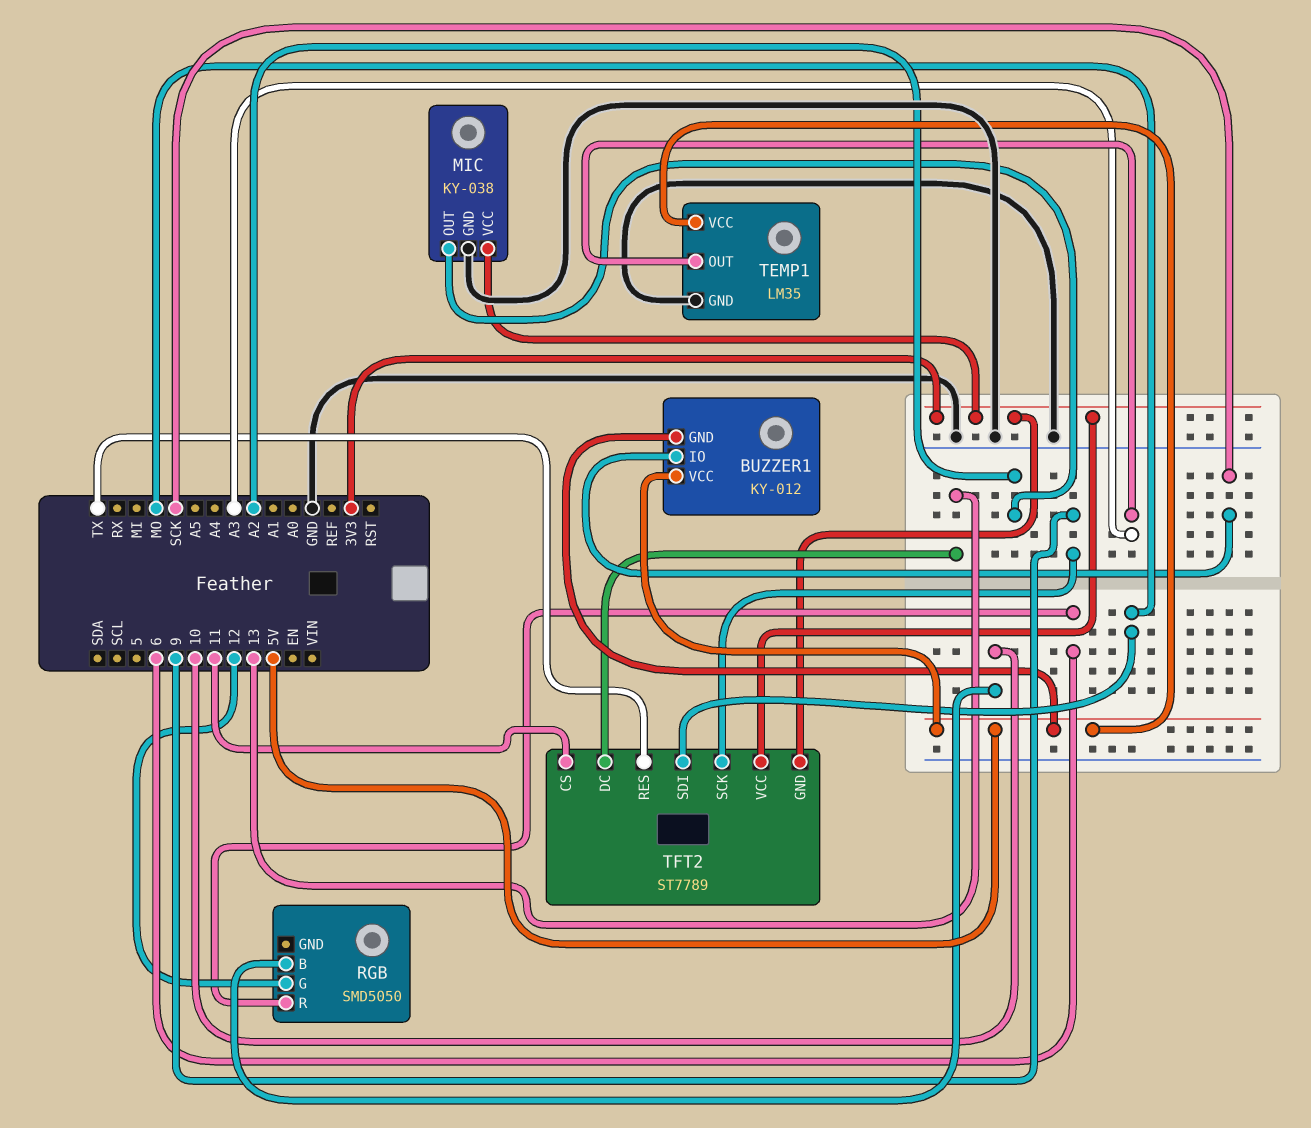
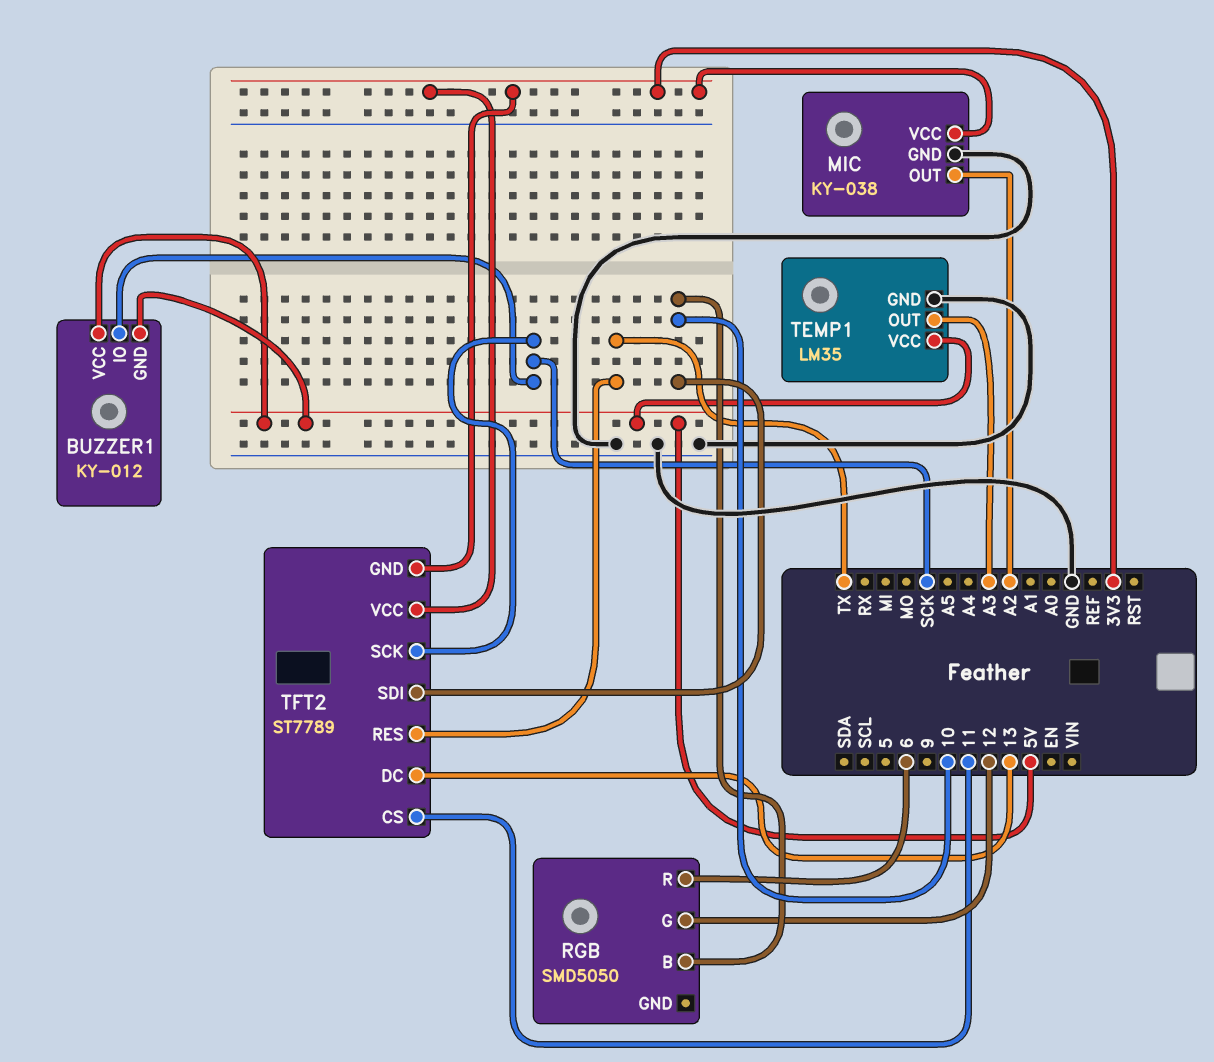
TFT2 pin SCK: 9 -> SCK
TFT2 pin SDI: MO -> 10

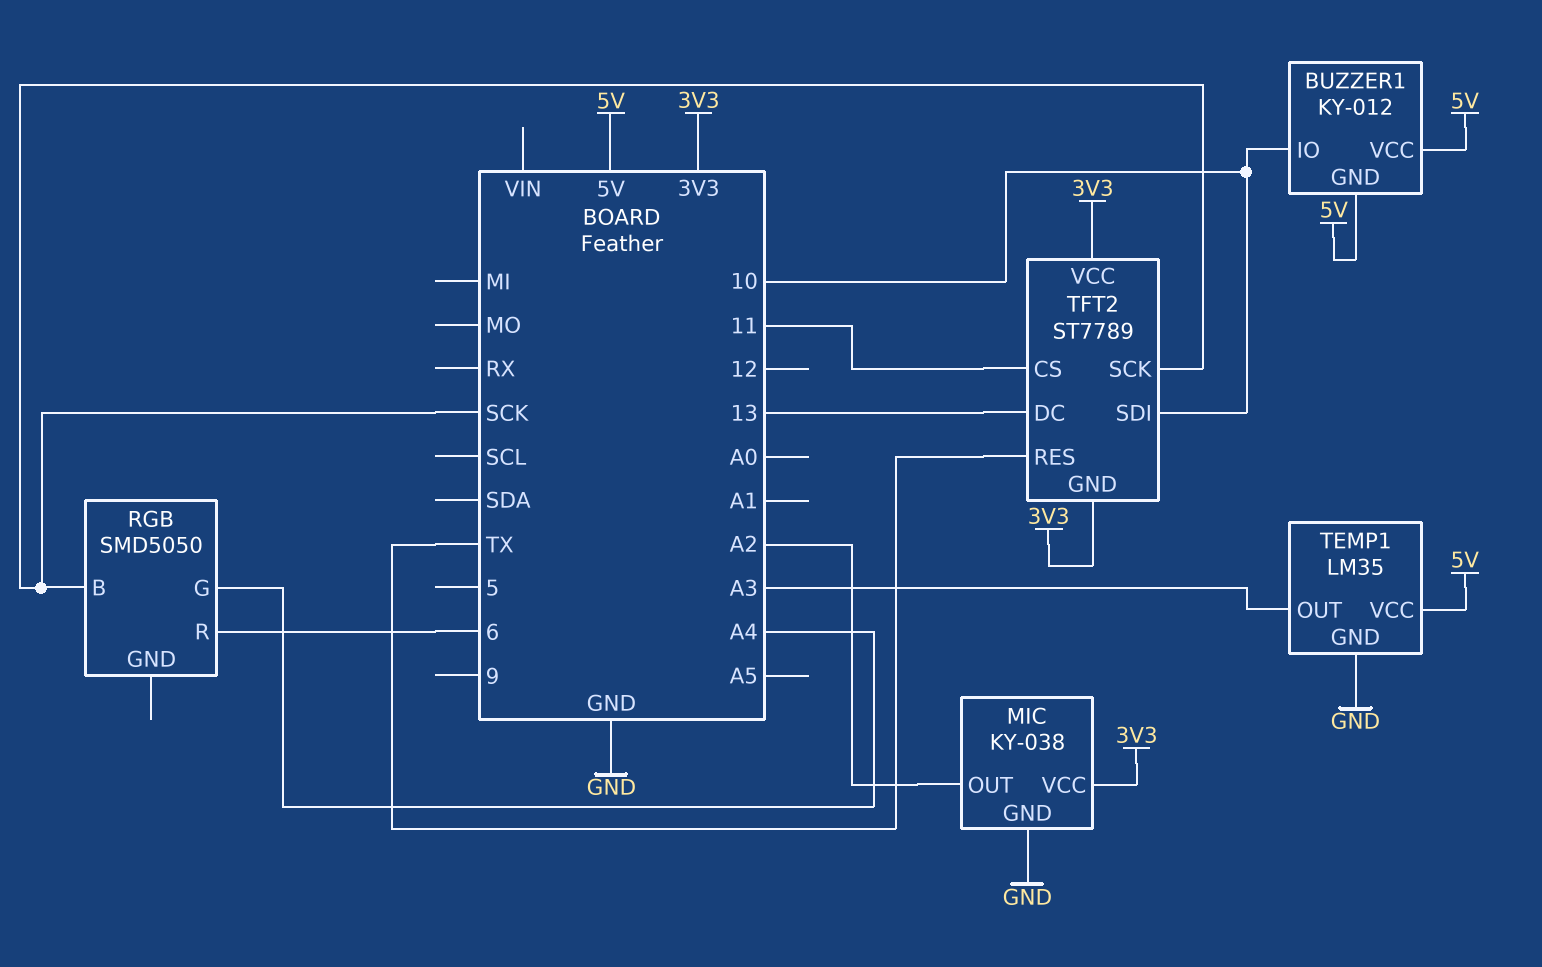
BUZZER1 pin IO: SCK -> 10
RGB pin B: 10 -> SCK
RGB pin G: 12 -> A4

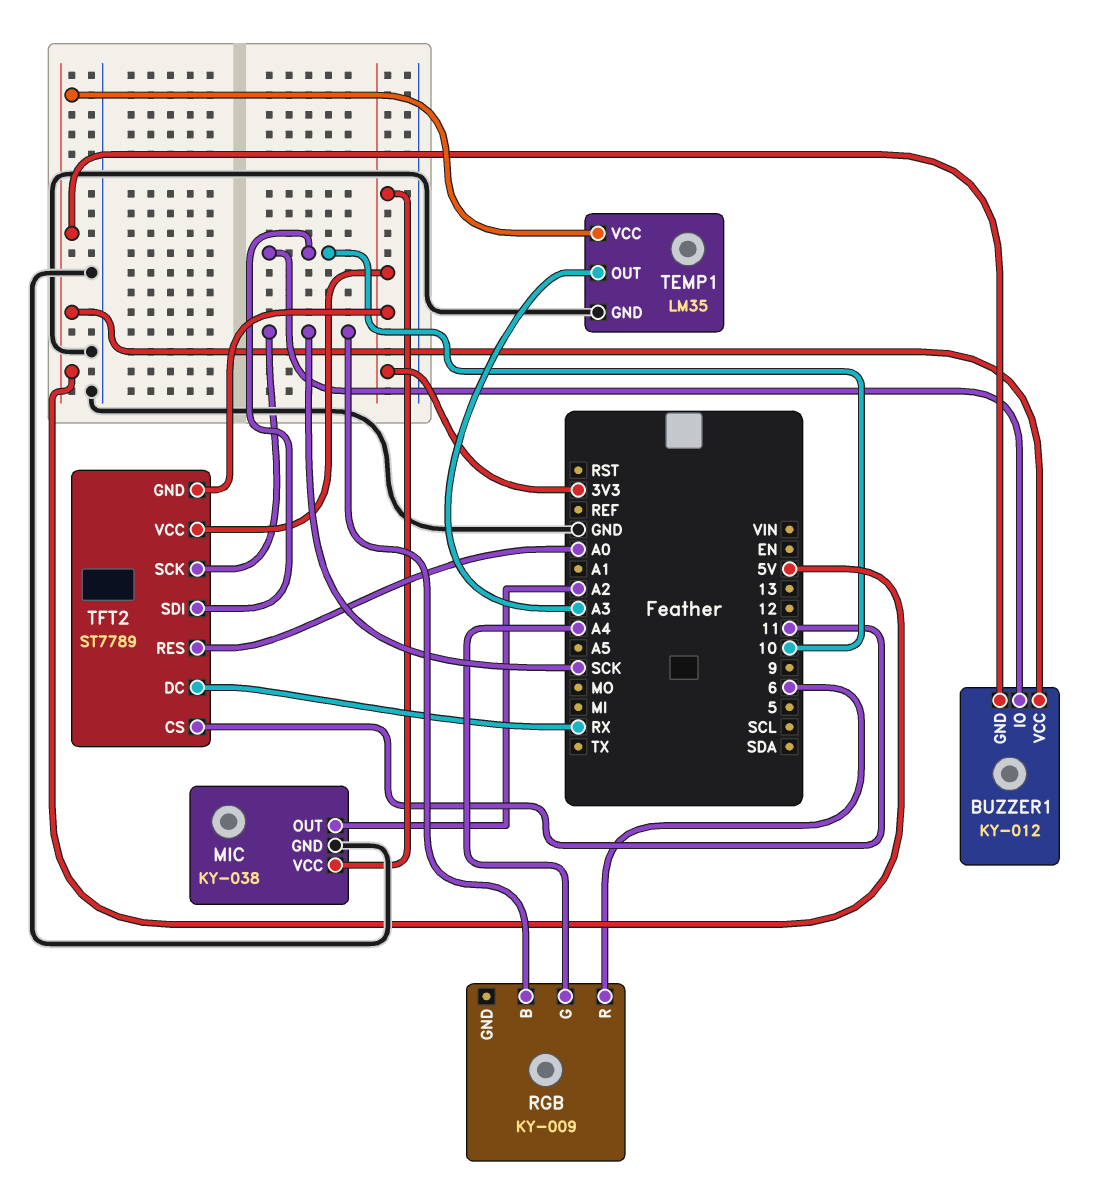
RGB: SMD5050 -> KY-009
TFT2 pin DC: 13 -> RX
TFT2 pin RES: TX -> A0

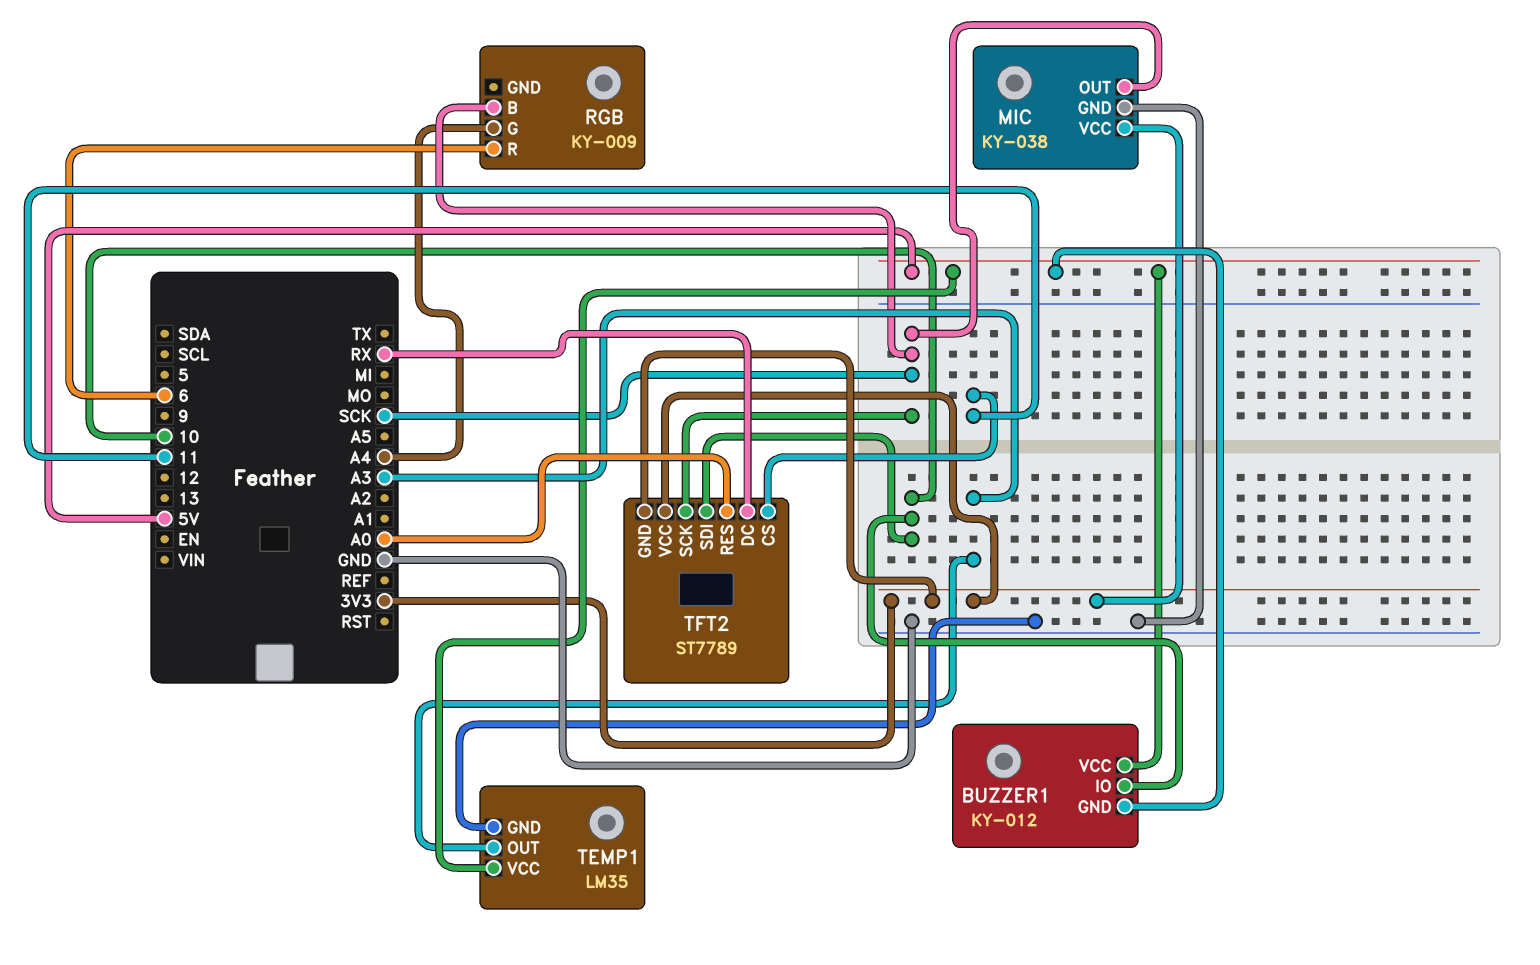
MIC pin OUT: A2 -> SCK

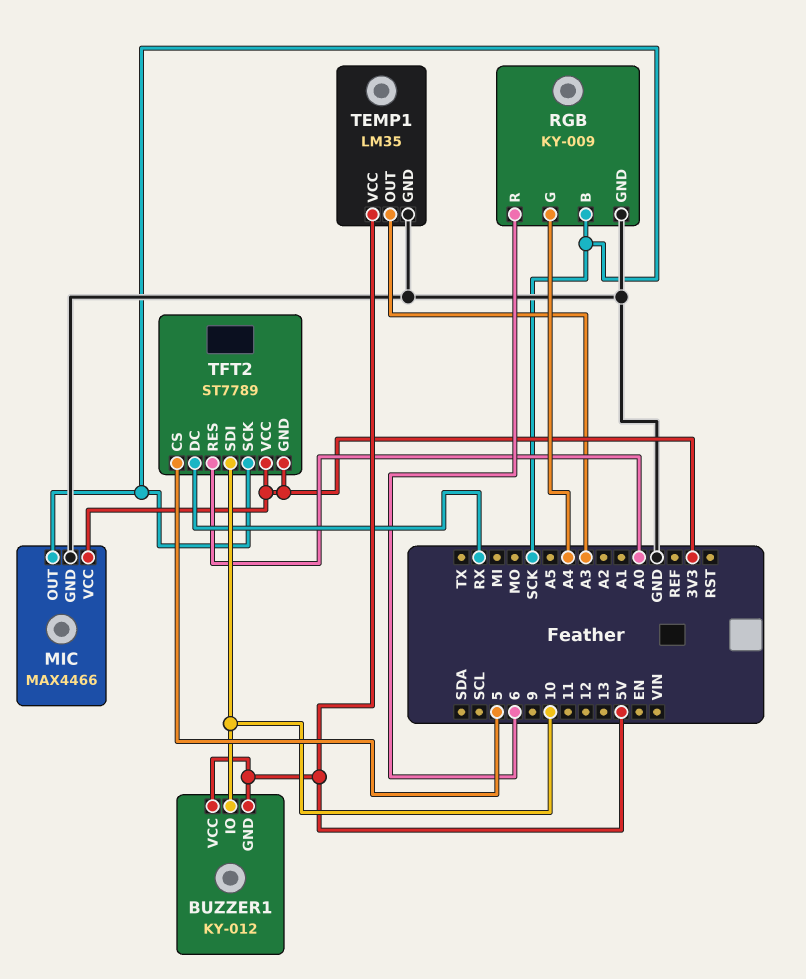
MIC: KY-038 -> MAX4466
RGB pin GND: none -> GND
TFT2 pin CS: 11 -> 5

